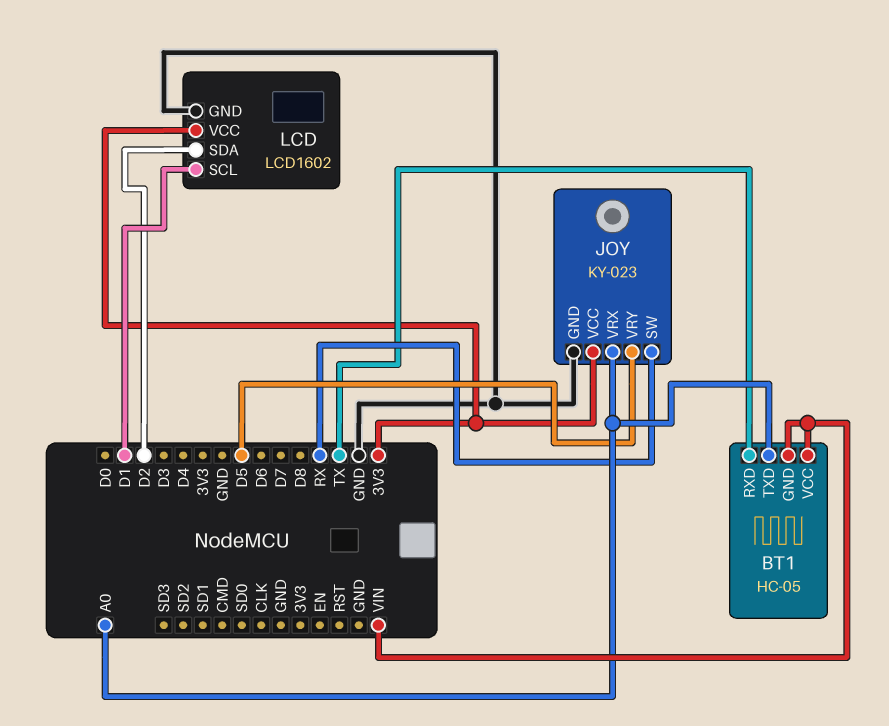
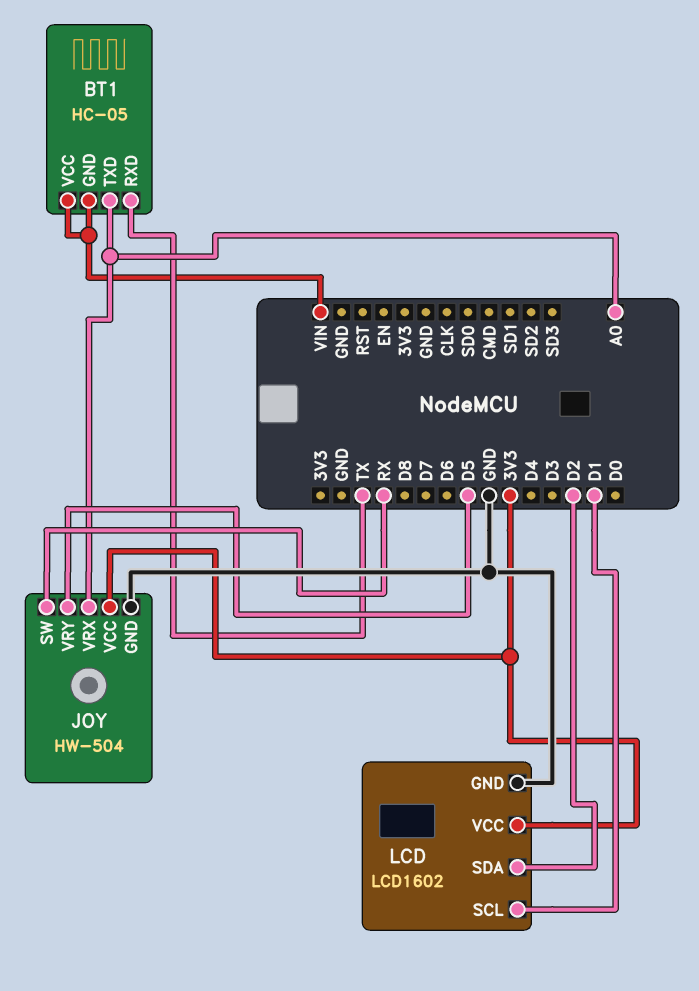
JOY: KY-023 -> HW-504

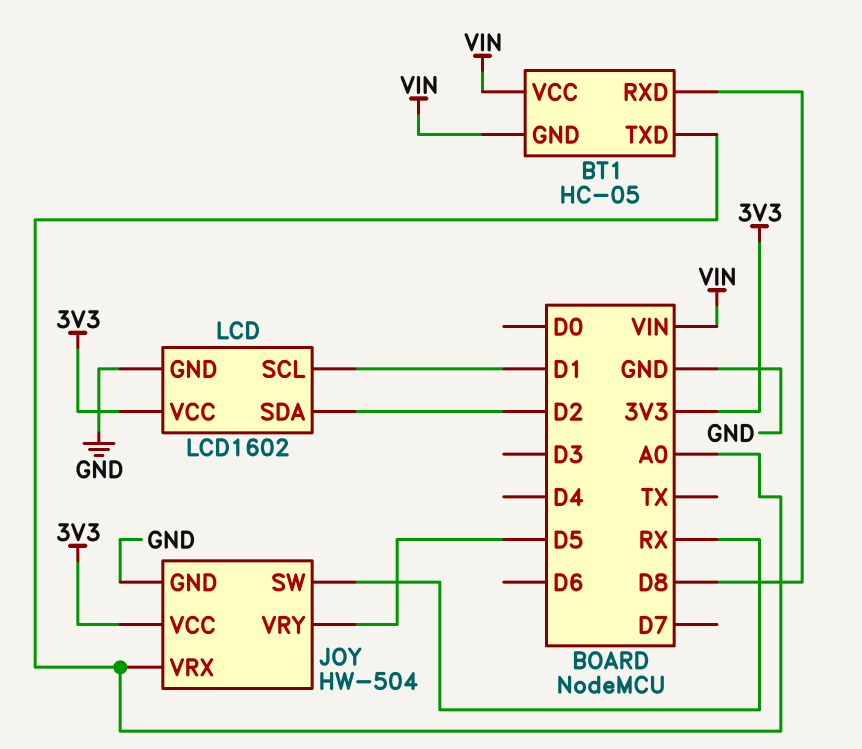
BT1 pin RXD: TX -> D8

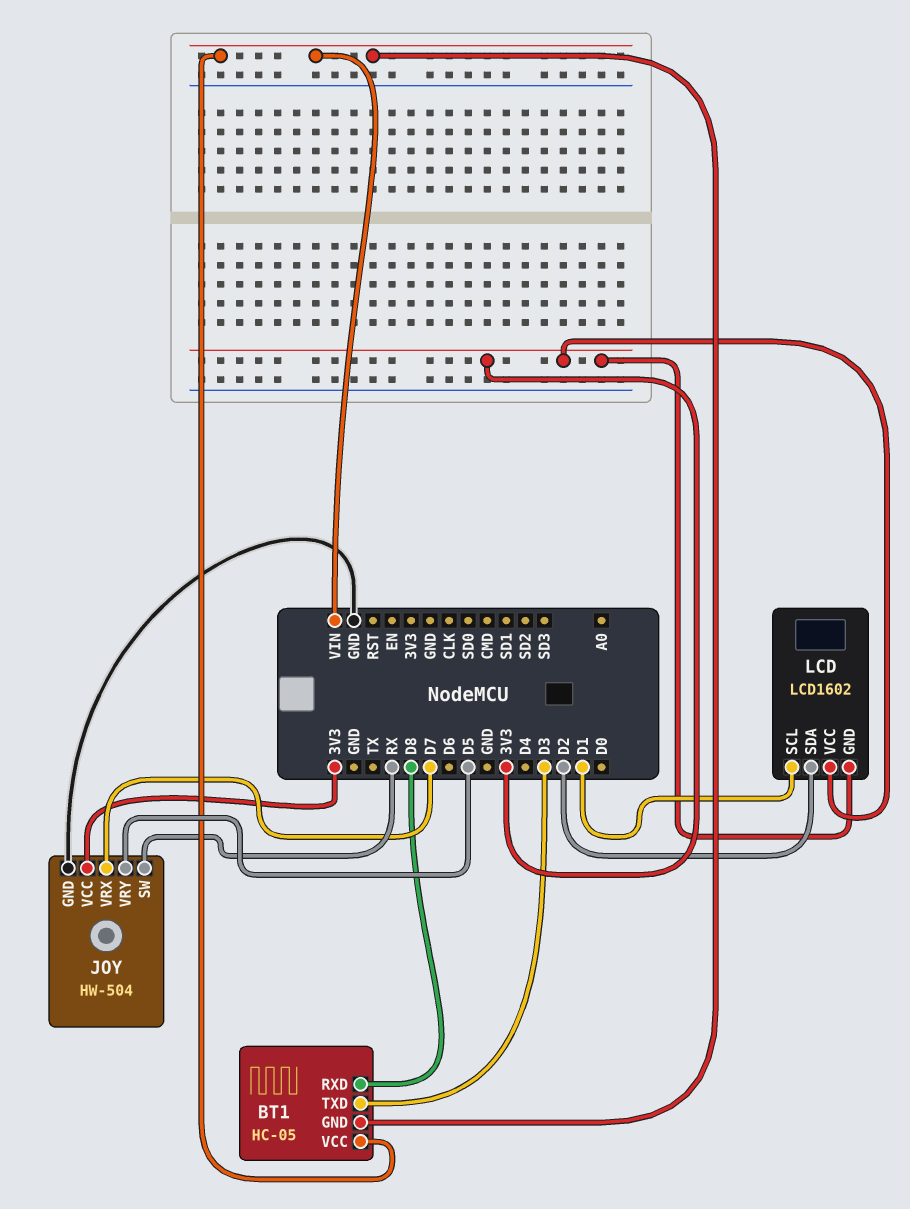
BT1 pin TXD: A0 -> D3
JOY pin VRX: A0 -> D7
LCD pin GND: GND -> 3V3

